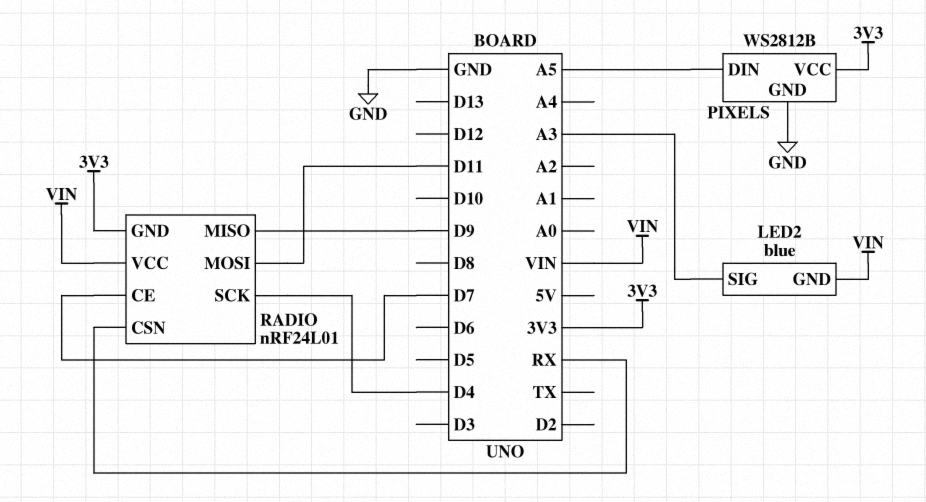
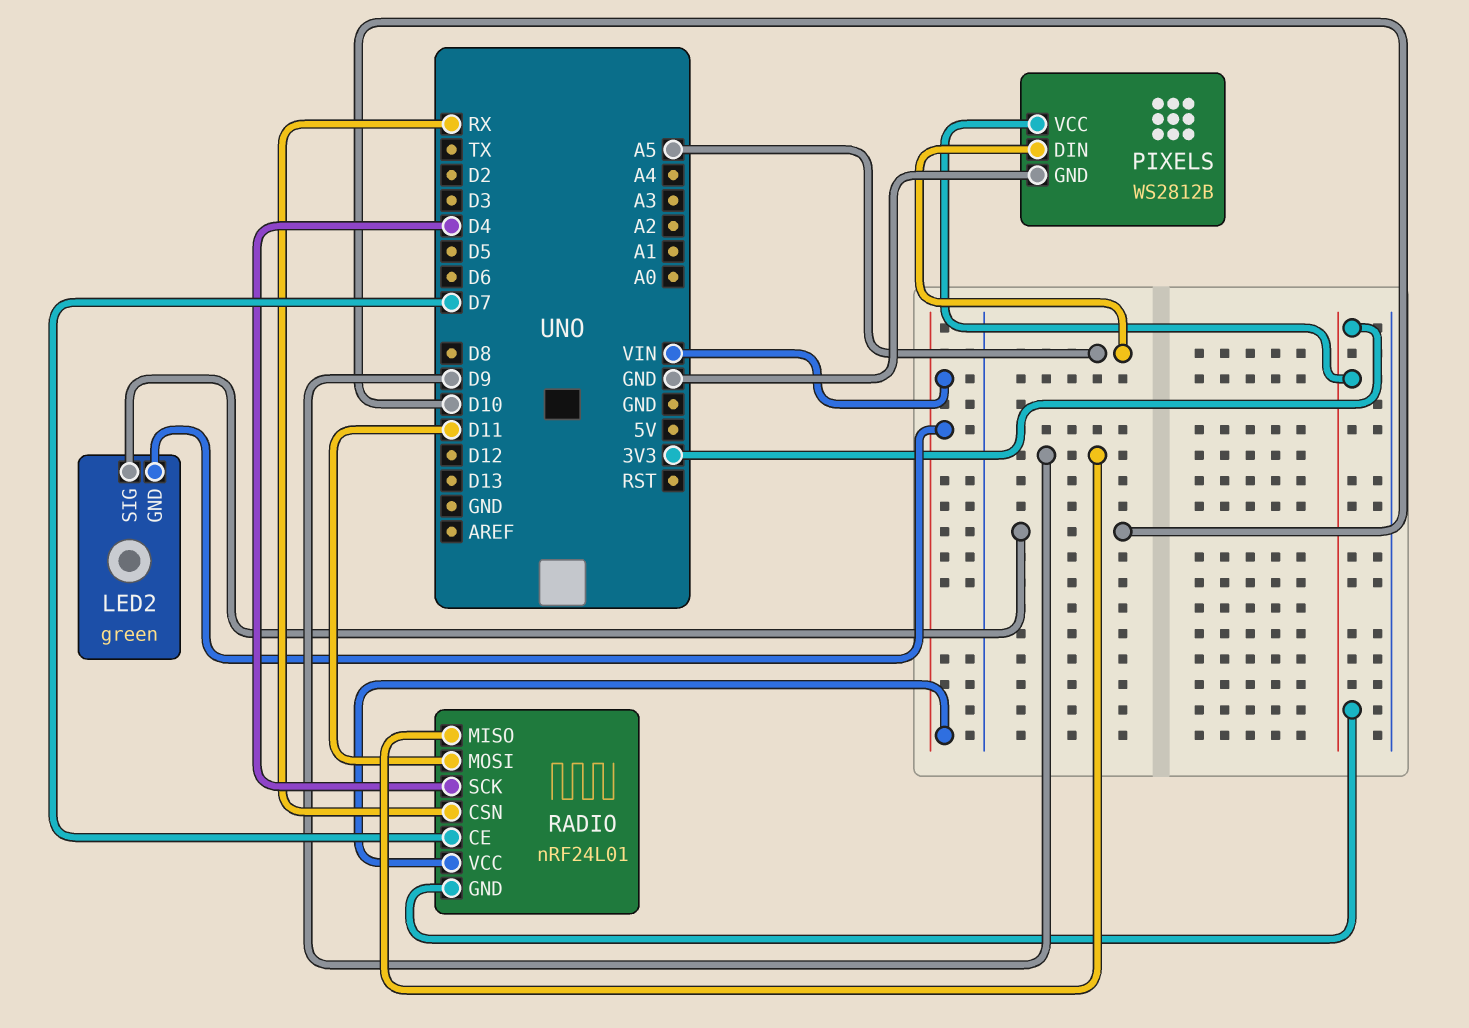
LED2: blue -> green
LED2 pin SIG: A3 -> D10

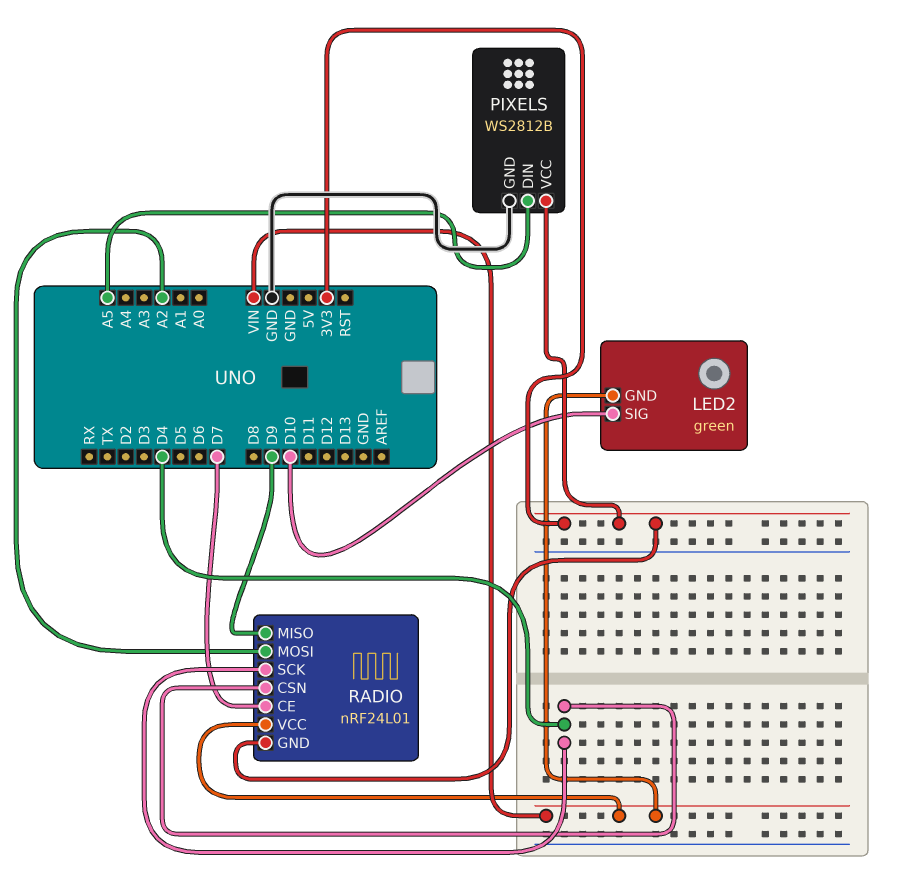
RADIO pin CSN: RX -> D4
RADIO pin MOSI: D11 -> A2

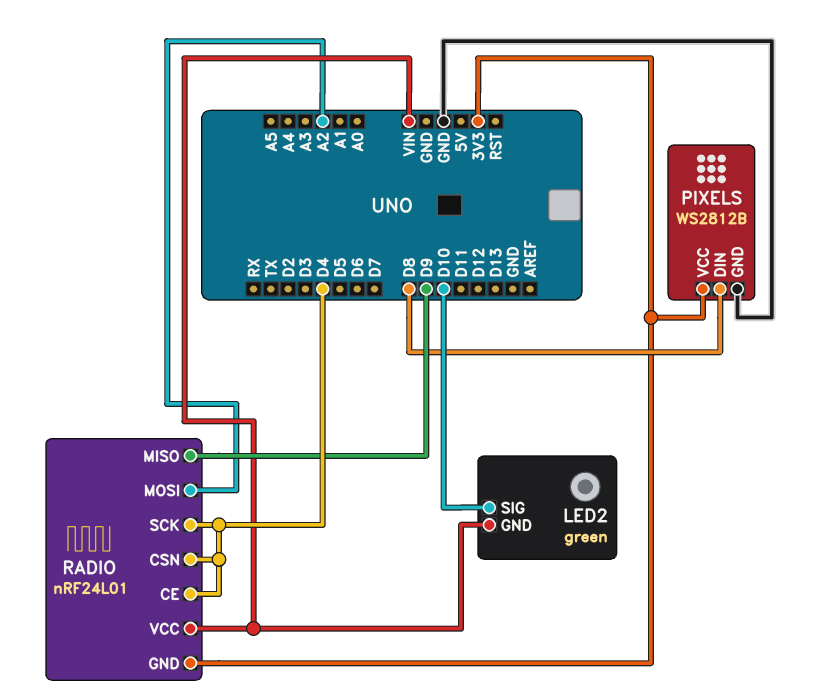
PIXELS pin DIN: A5 -> D8
RADIO pin CE: D7 -> D4

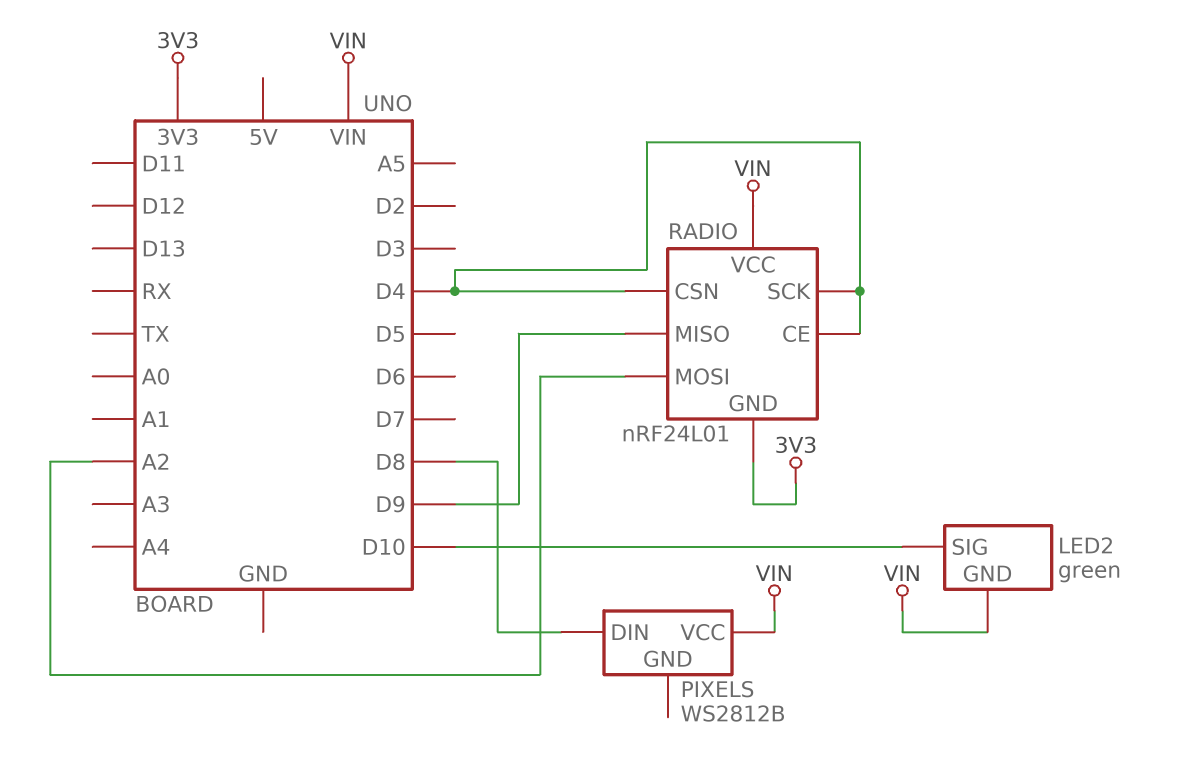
PIXELS pin GND: GND -> none
PIXELS pin VCC: 3V3 -> VIN

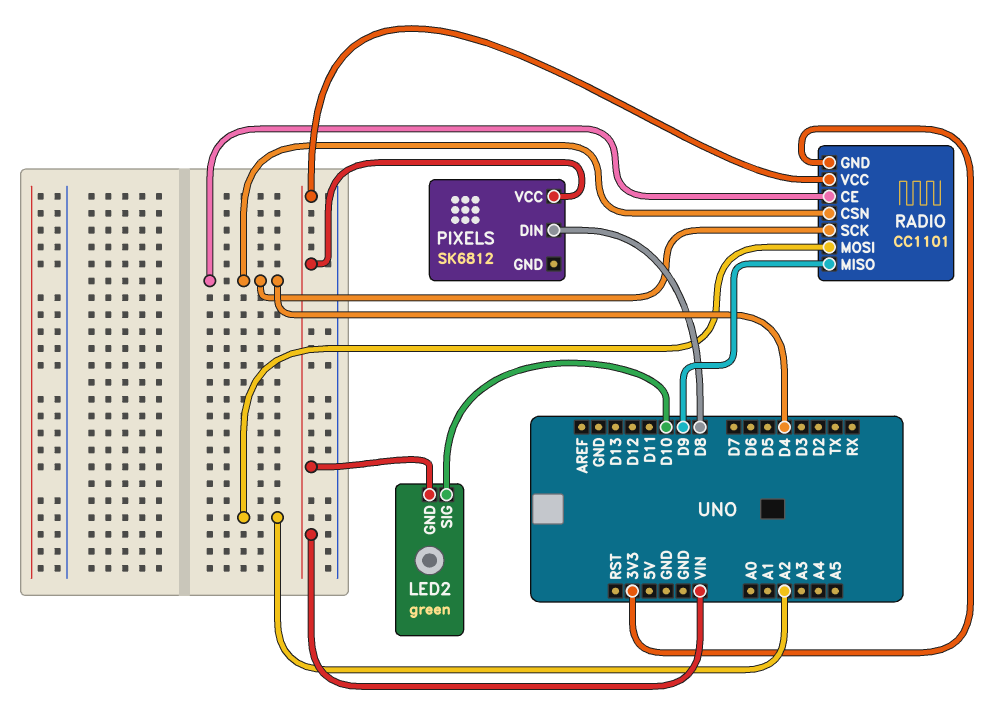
PIXELS: WS2812B -> SK6812
RADIO: nRF24L01 -> CC1101

